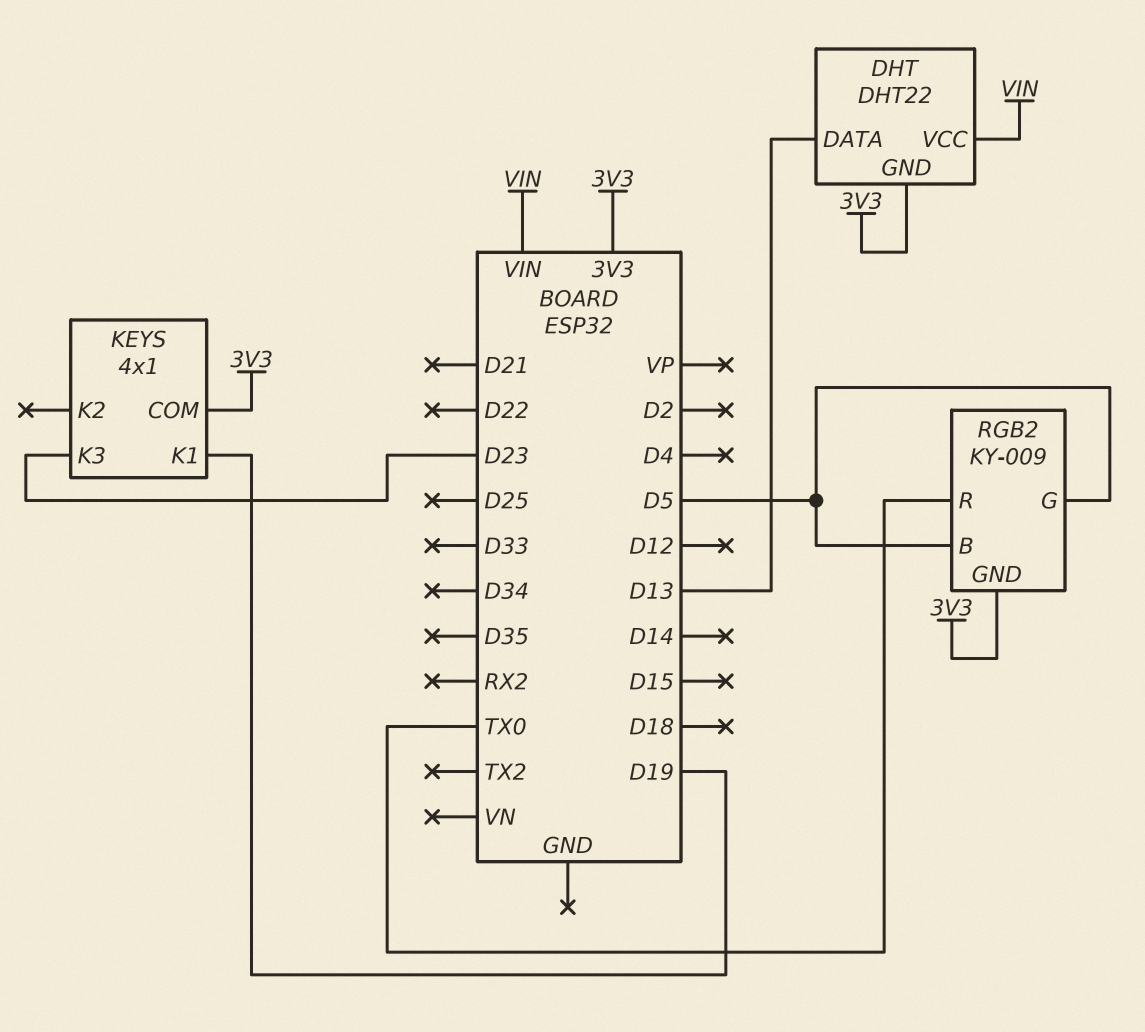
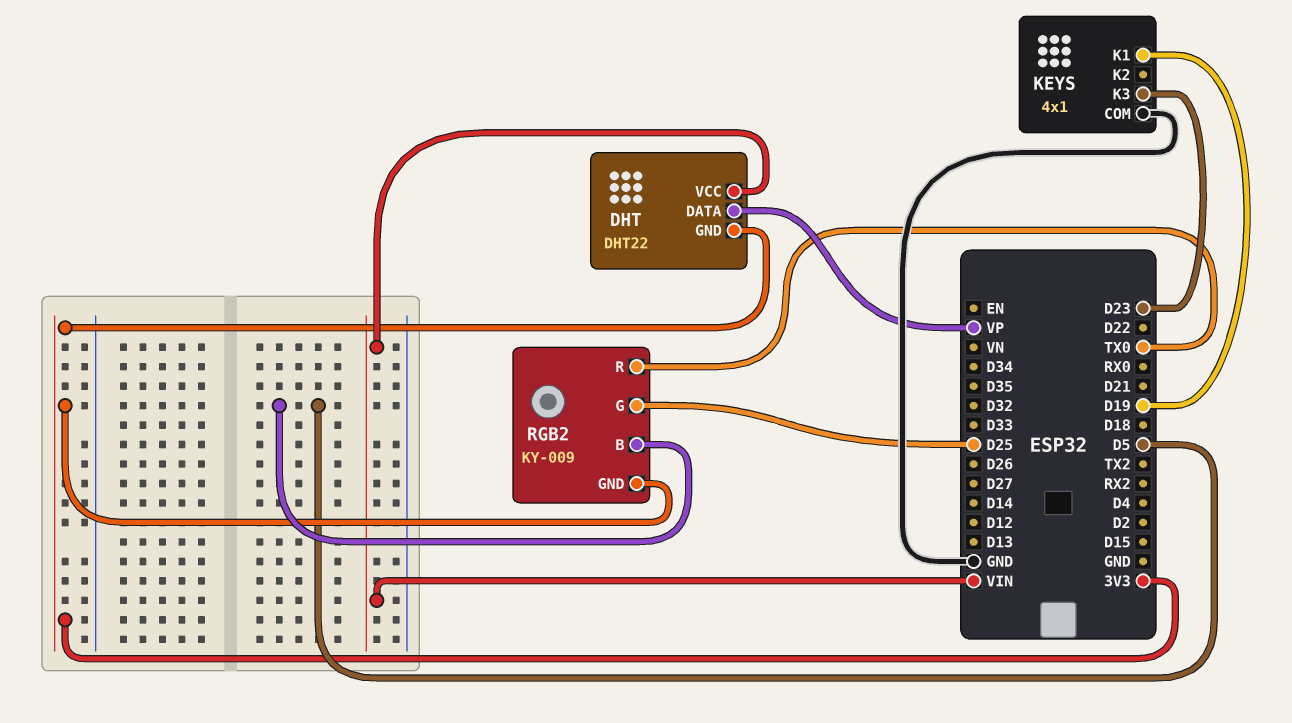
DHT pin DATA: D13 -> VP
KEYS pin COM: 3V3 -> GND
RGB2 pin G: D5 -> D25

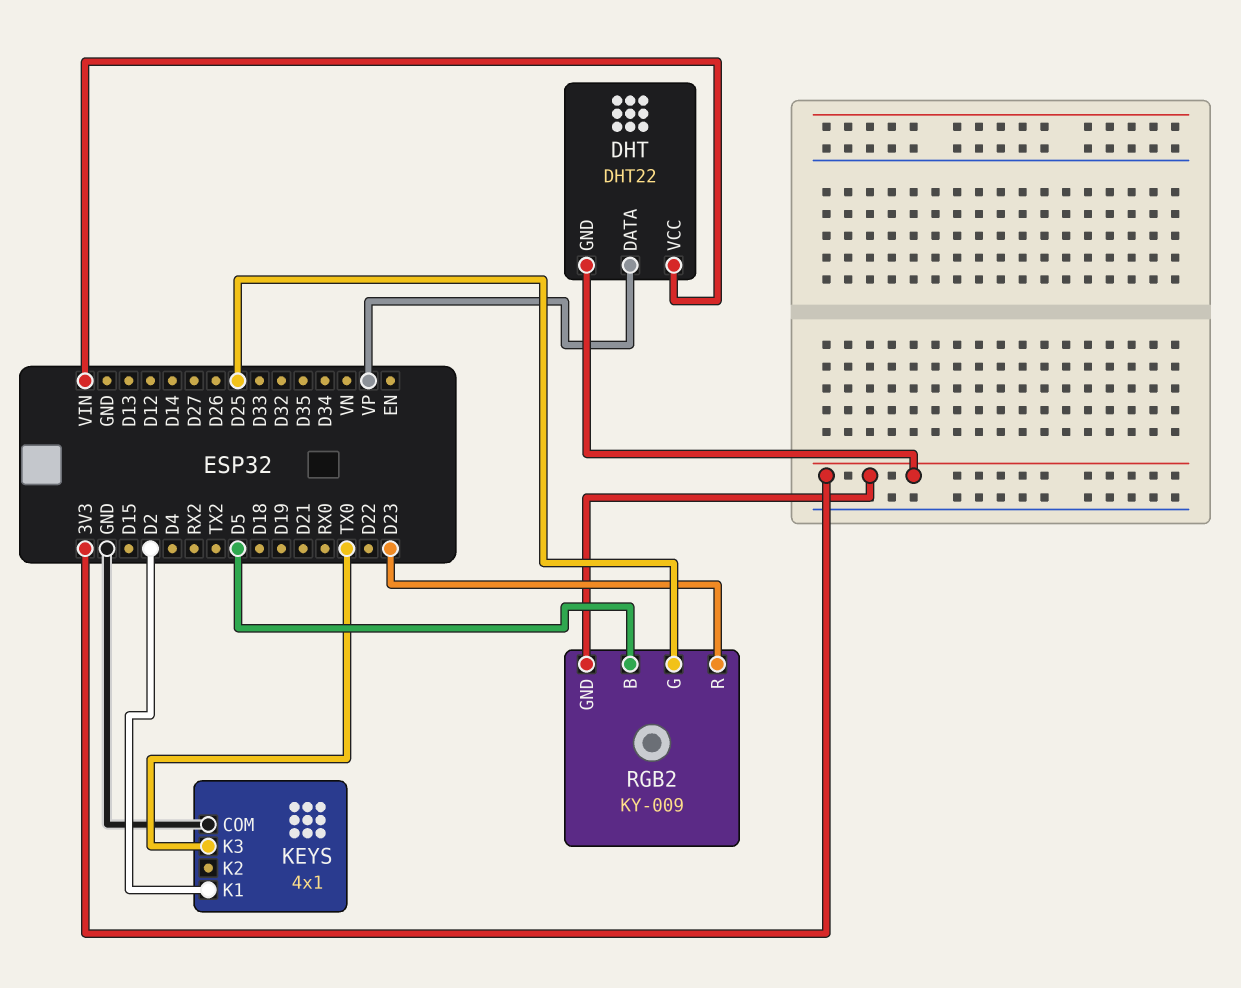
KEYS pin K1: D19 -> D2
KEYS pin K3: D23 -> TX0
RGB2 pin R: TX0 -> D23

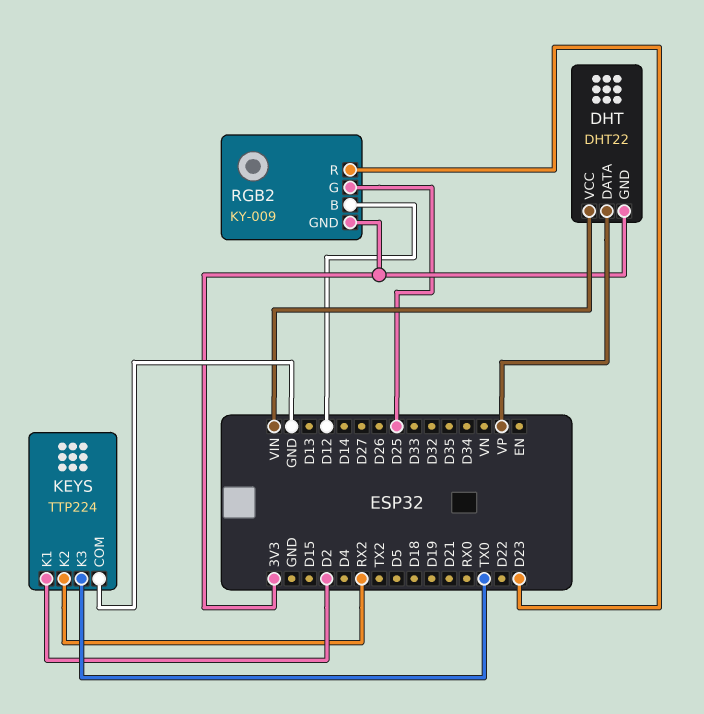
KEYS: 4x1 -> TTP224
KEYS pin K2: none -> RX2
RGB2 pin B: D5 -> D12

